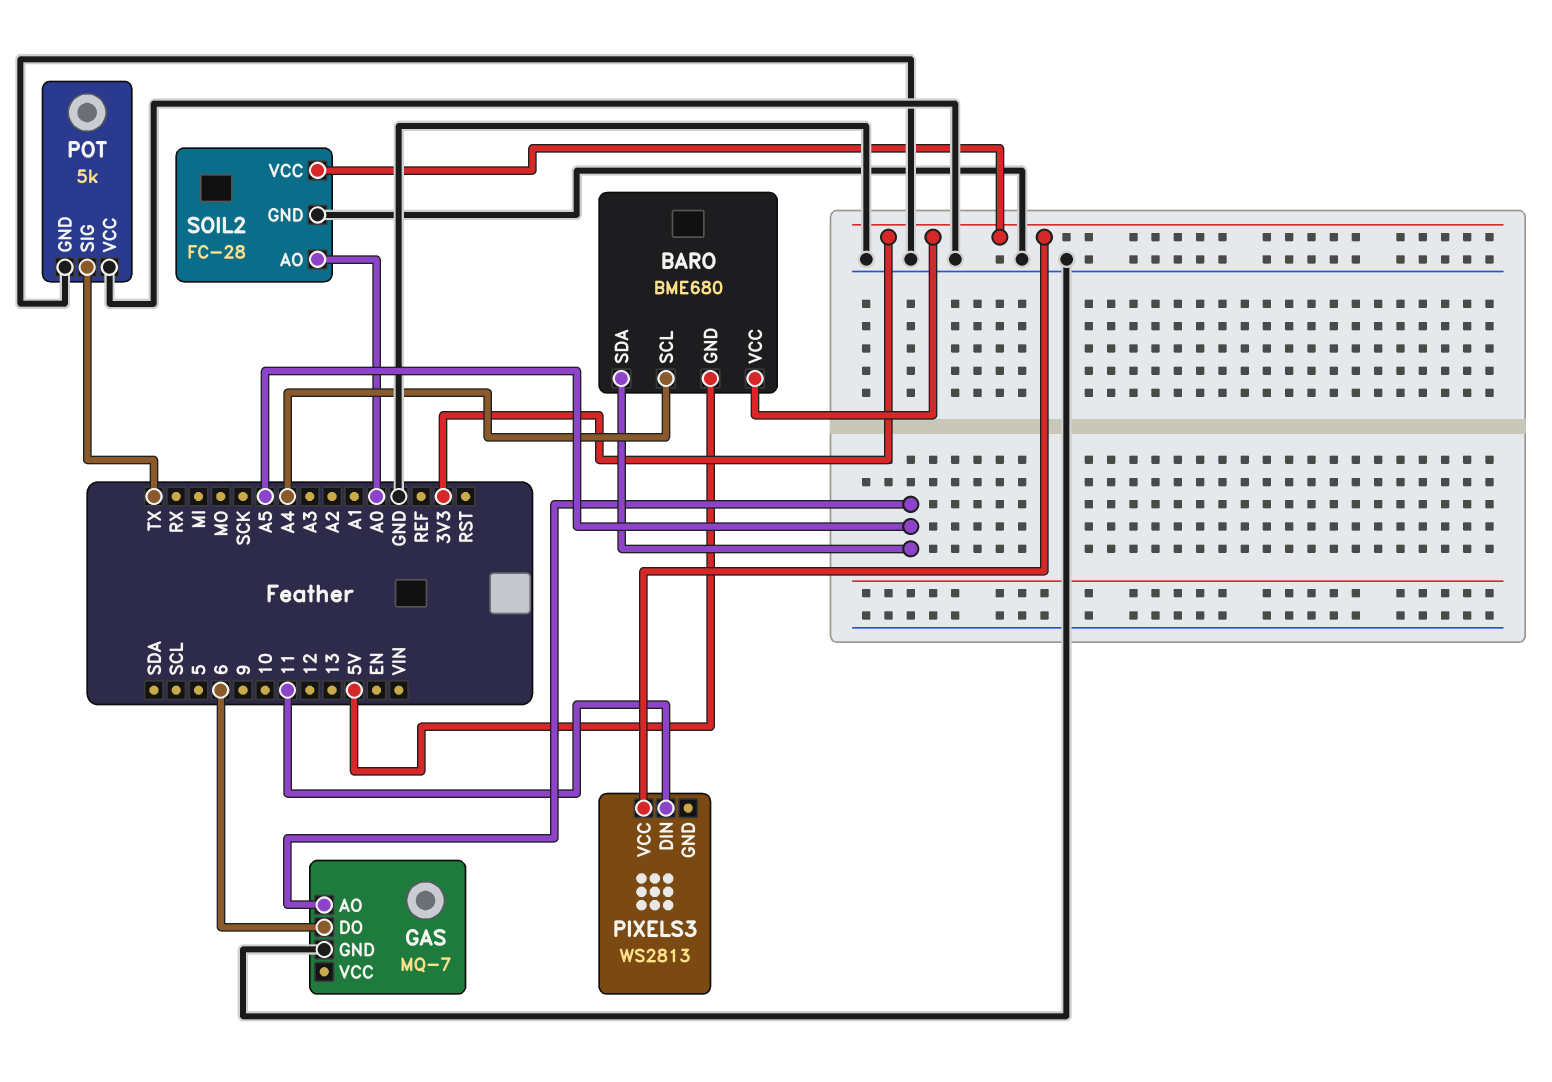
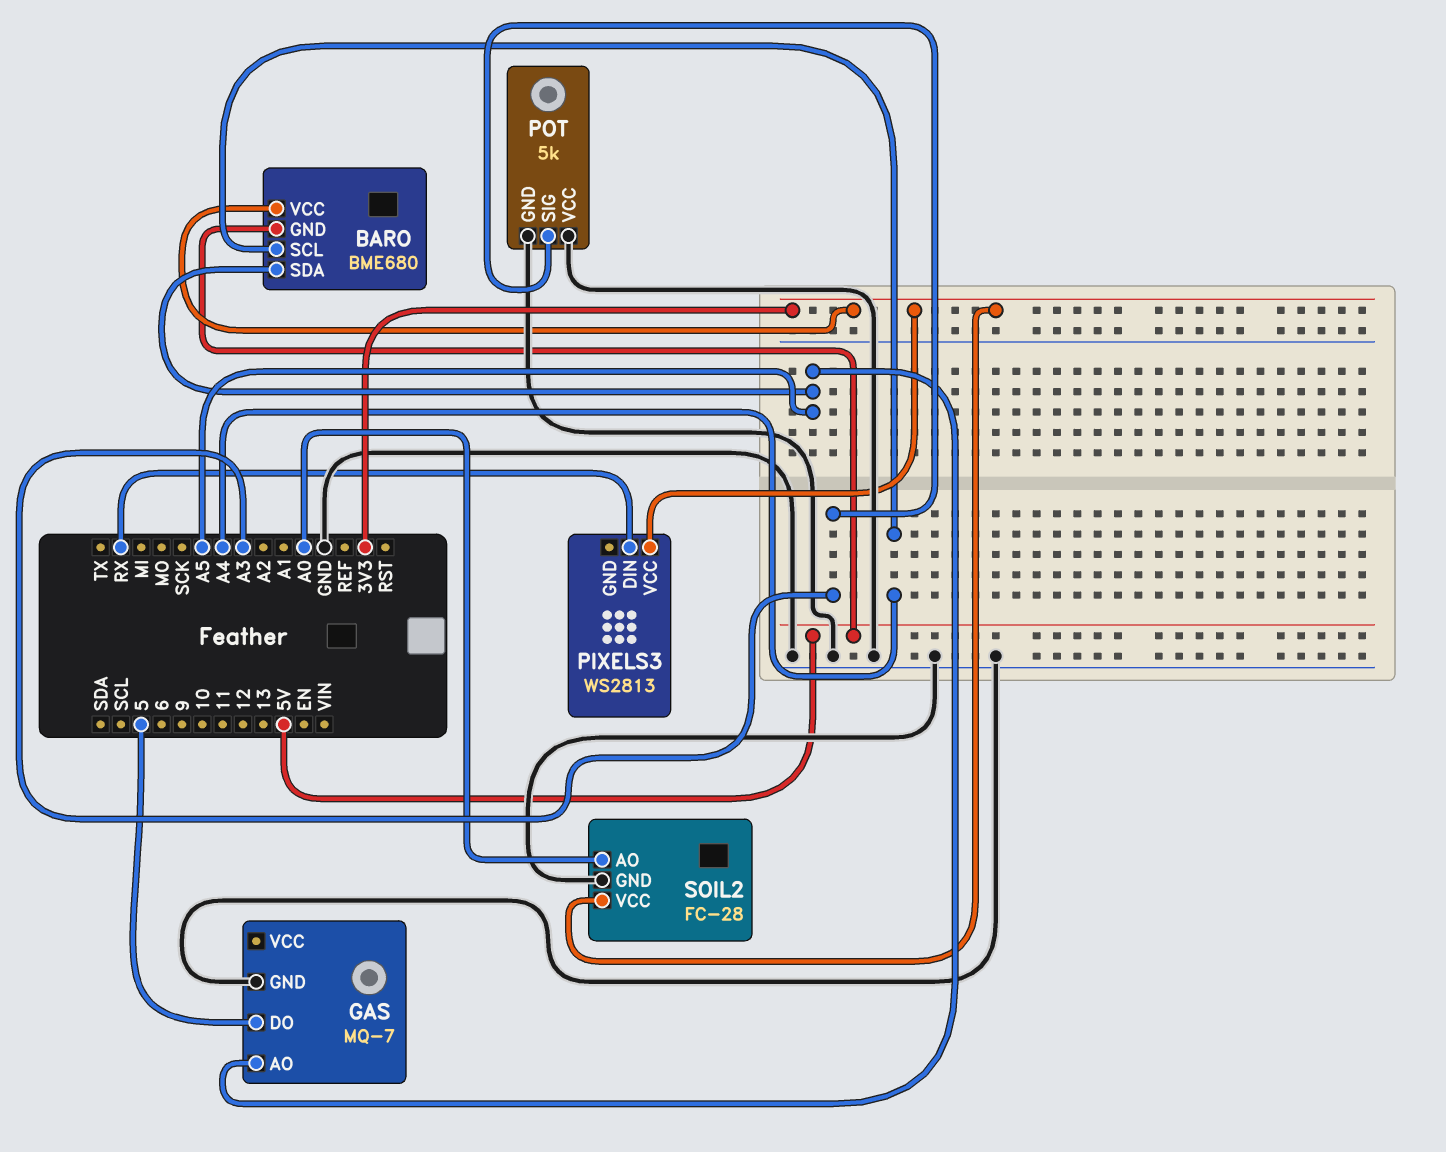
GAS pin DO: 6 -> 5
PIXELS3 pin DIN: 11 -> RX
POT pin SIG: TX -> A3

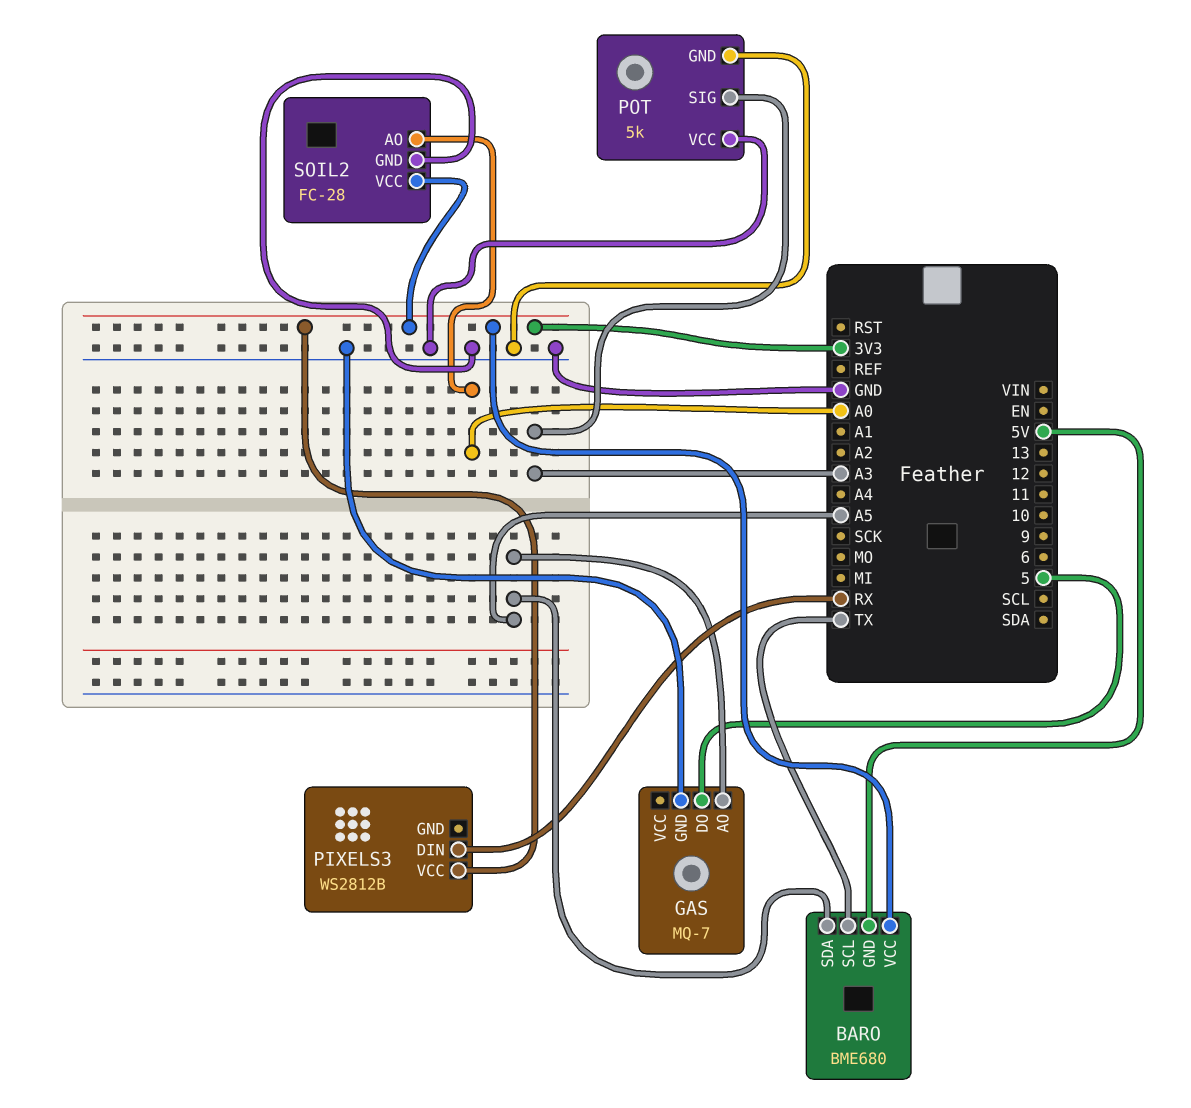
BARO pin SCL: A4 -> TX
PIXELS3: WS2813 -> WS2812B

